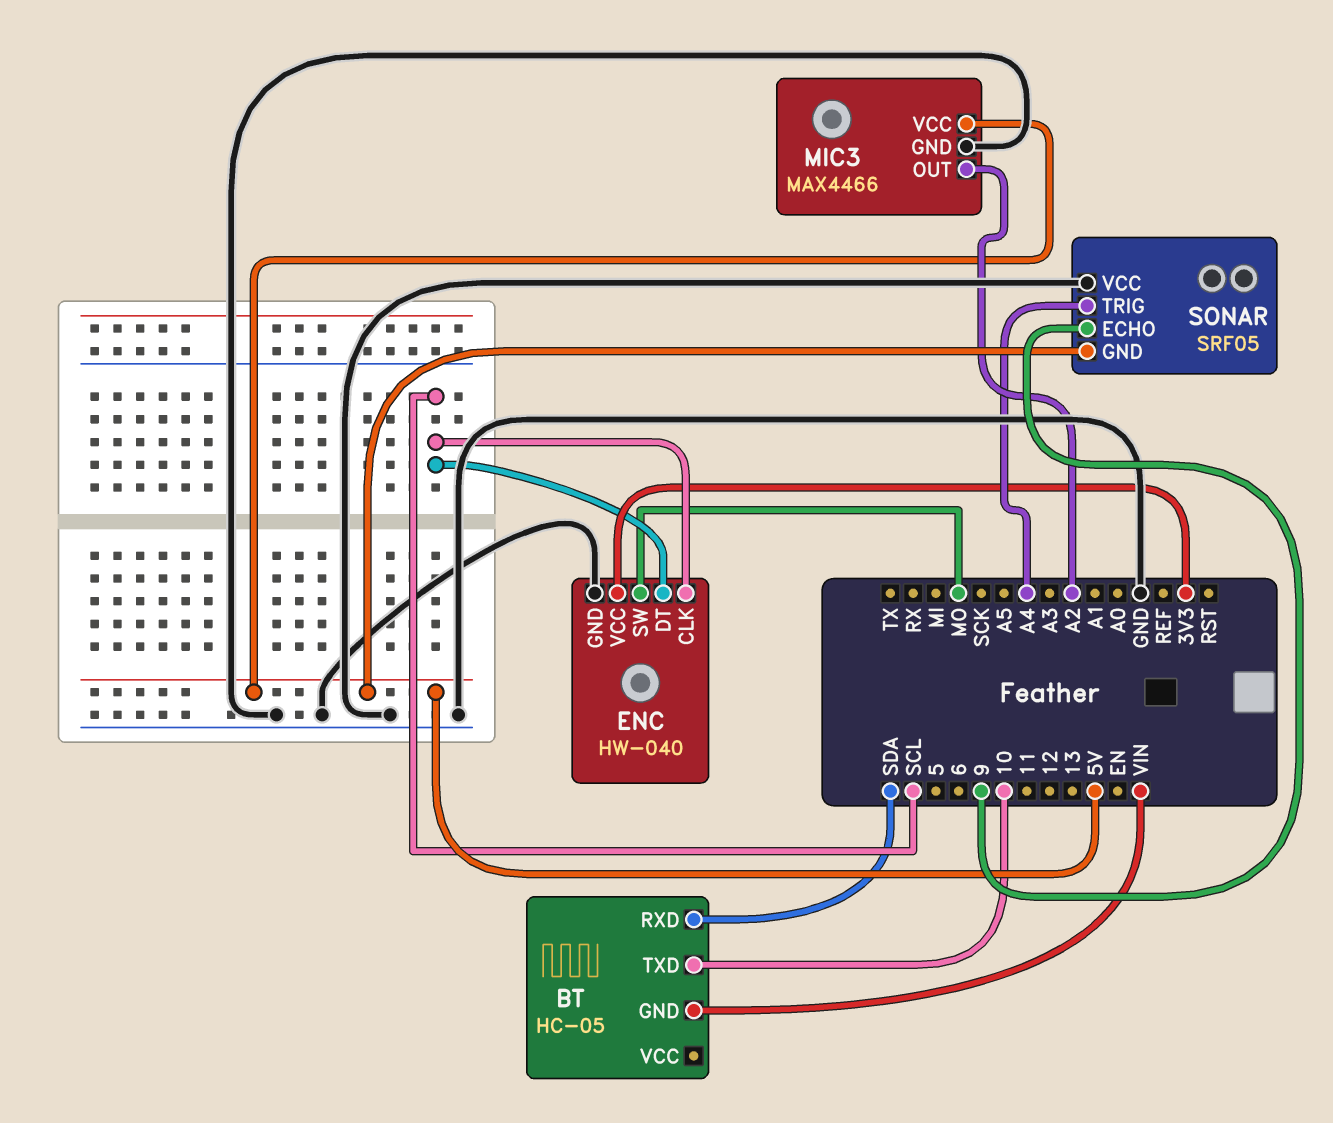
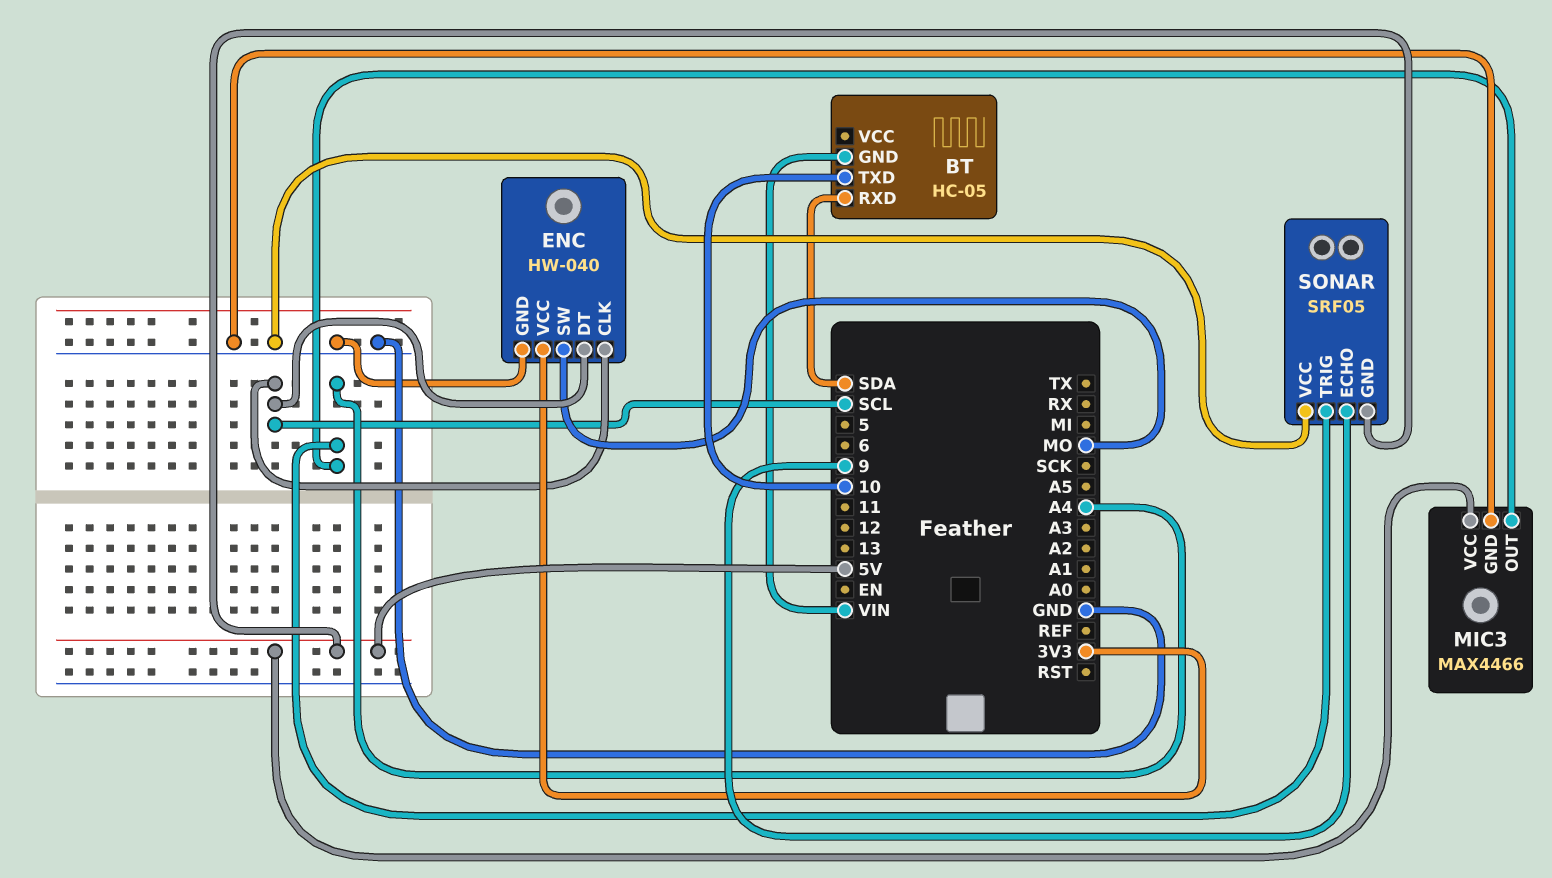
MIC3 pin OUT: A2 -> A4

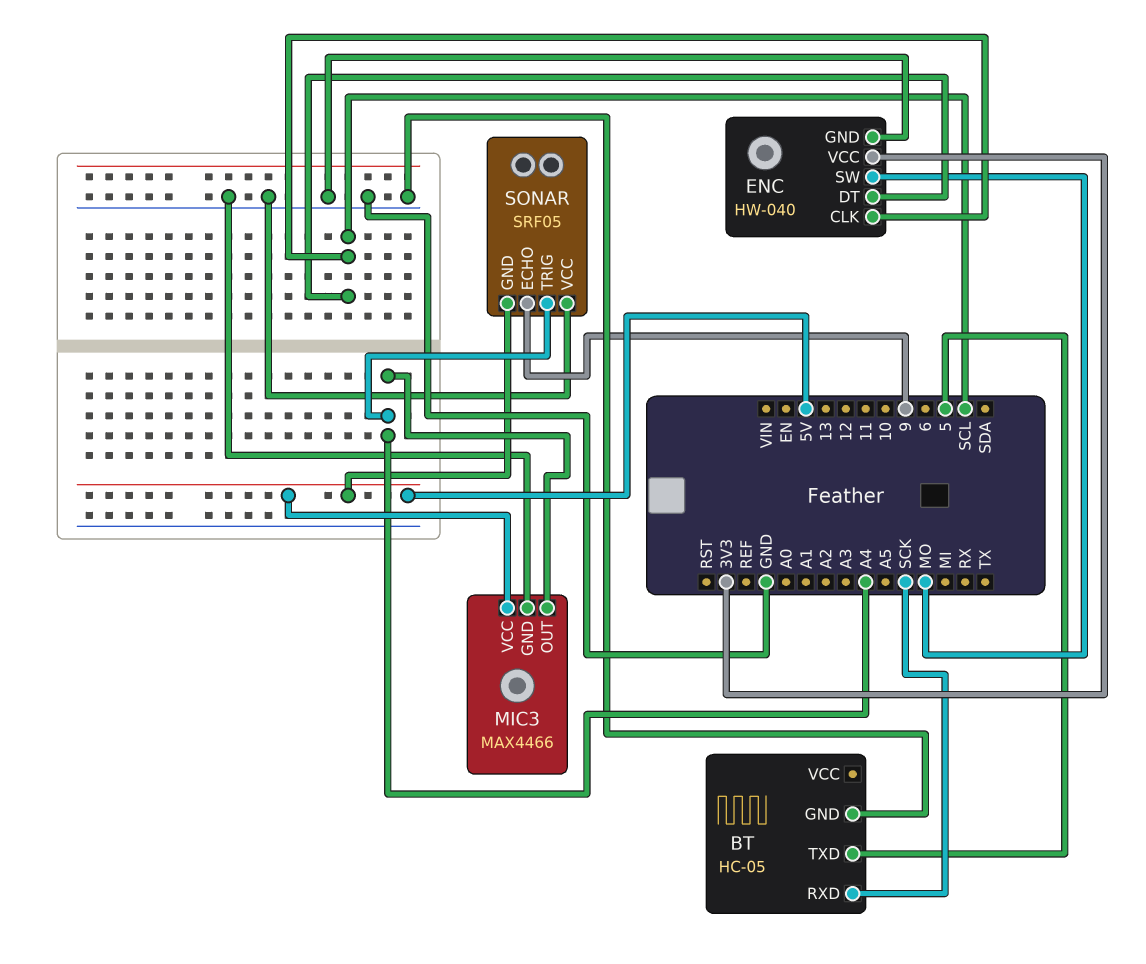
BT pin GND: VIN -> GND
BT pin RXD: SDA -> SCK
BT pin TXD: 10 -> 5

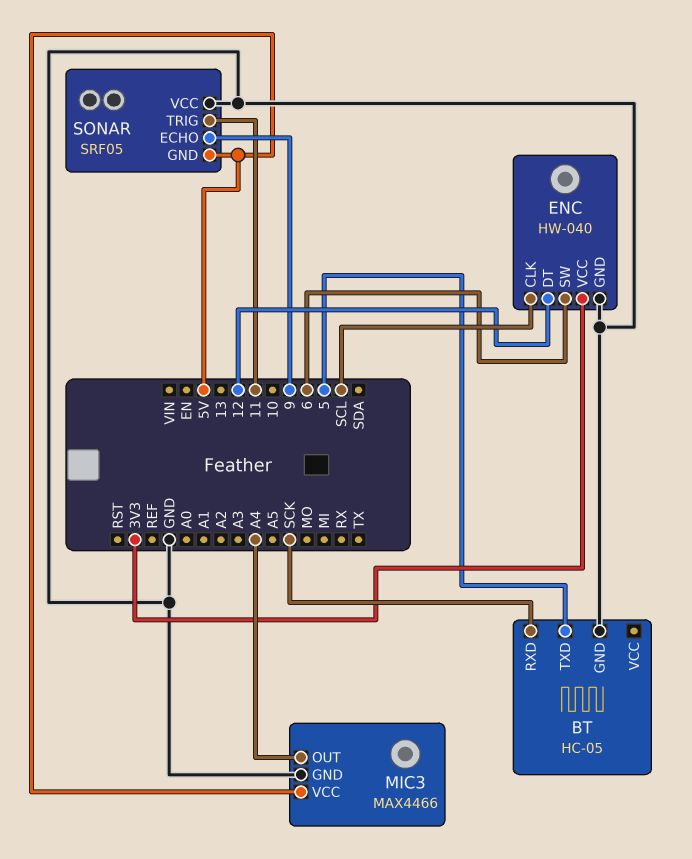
ENC pin DT: SCL -> 12
ENC pin SW: MO -> 6
SONAR pin TRIG: A4 -> 11

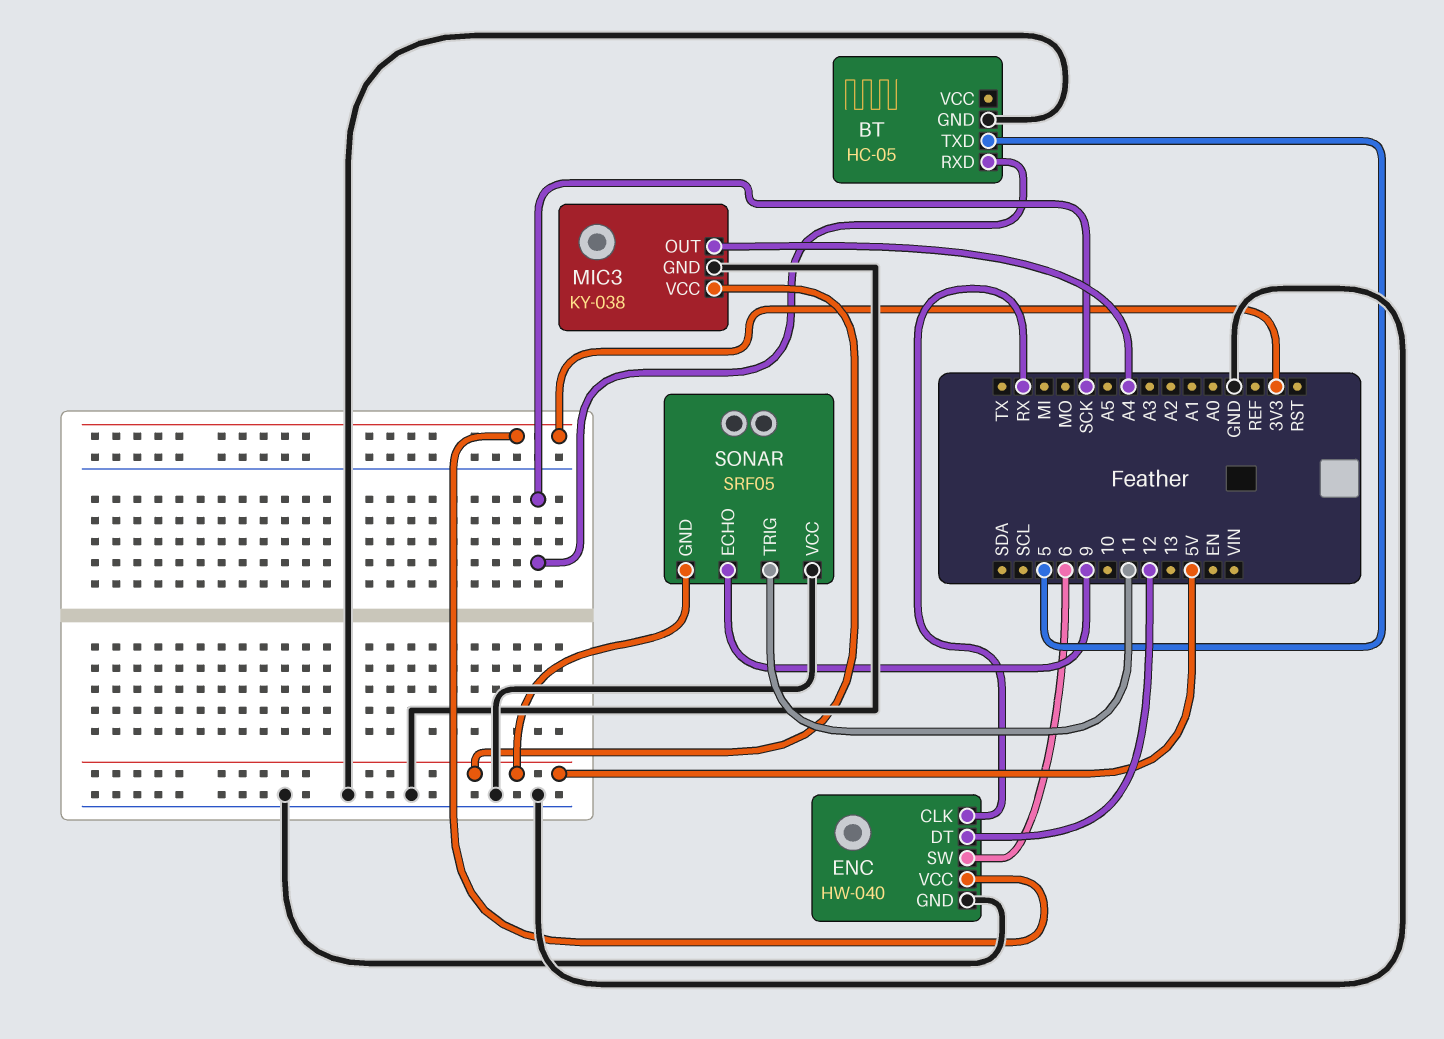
ENC pin CLK: SCL -> RX
MIC3: MAX4466 -> KY-038

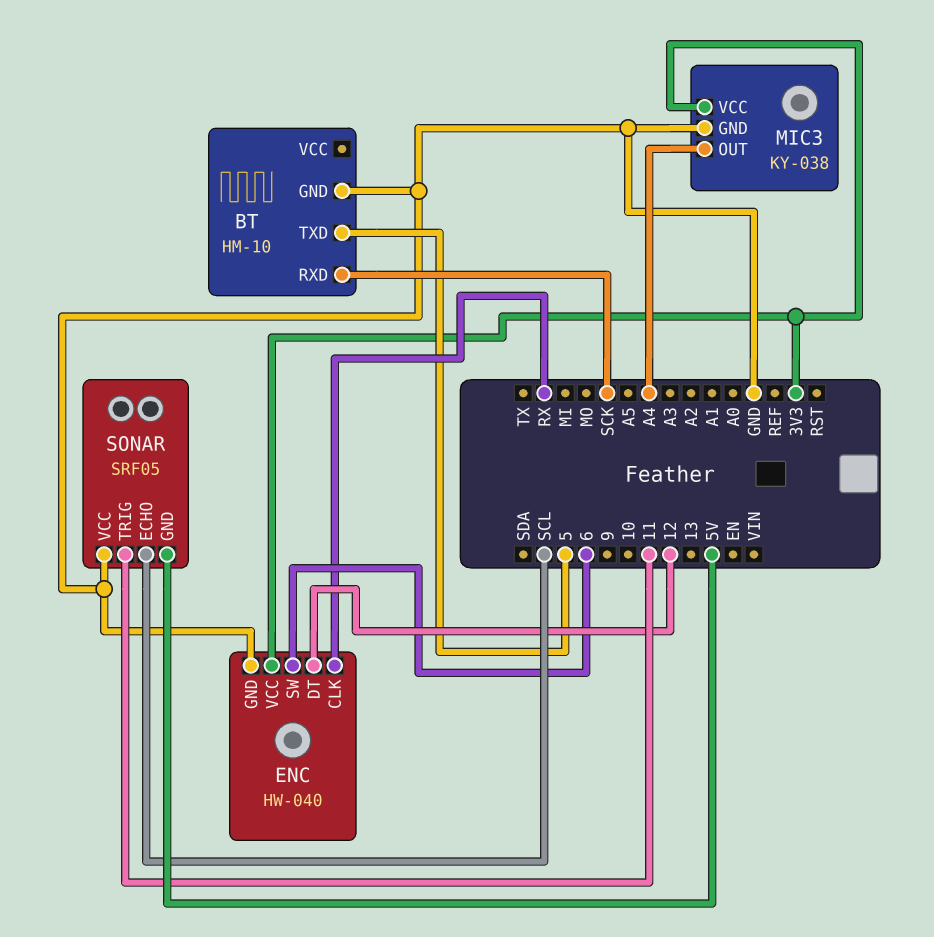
BT: HC-05 -> HM-10
MIC3 pin VCC: 5V -> 3V3
SONAR pin ECHO: 9 -> SCL

